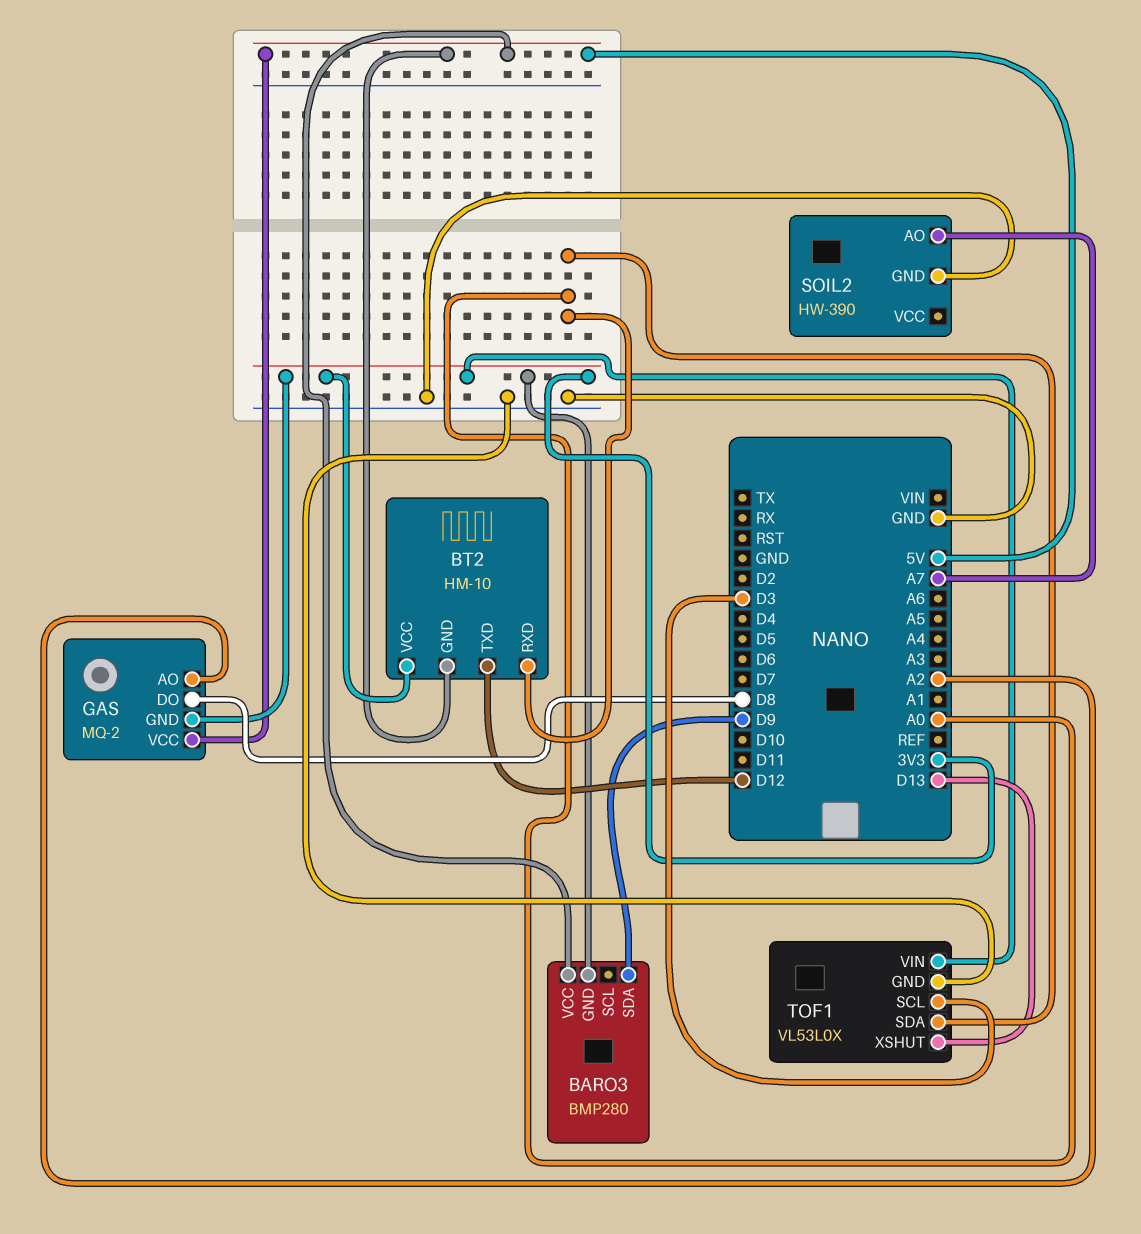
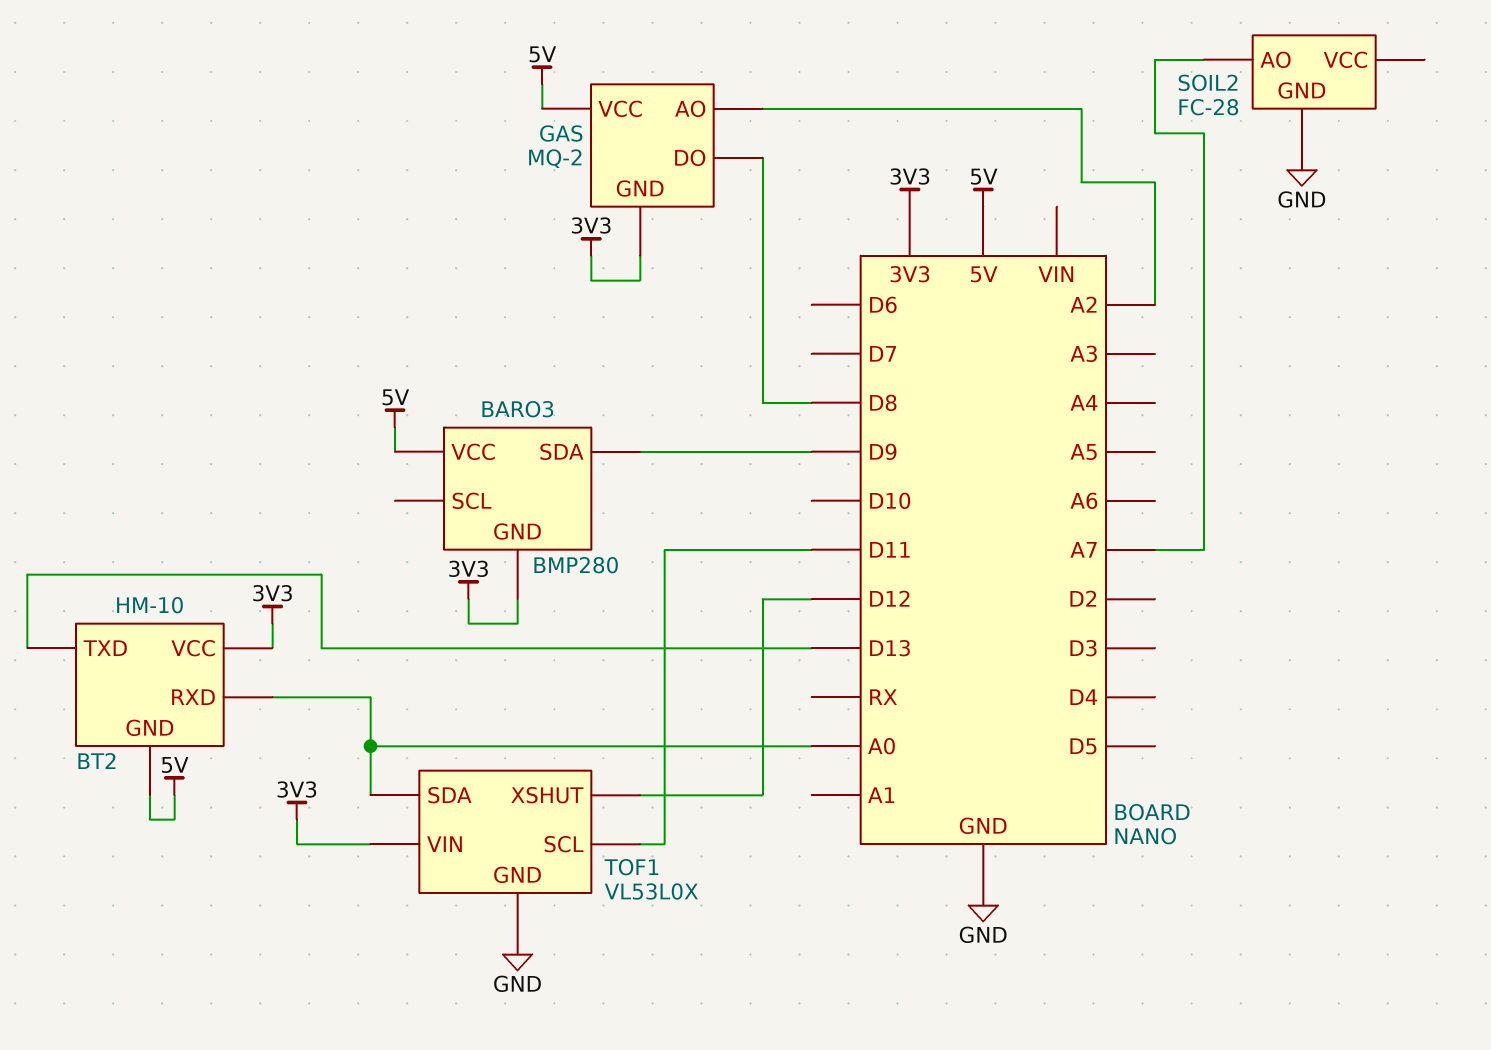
BT2 pin TXD: D12 -> D13
SOIL2: HW-390 -> FC-28
TOF1 pin SCL: D3 -> D11
TOF1 pin XSHUT: D13 -> D12

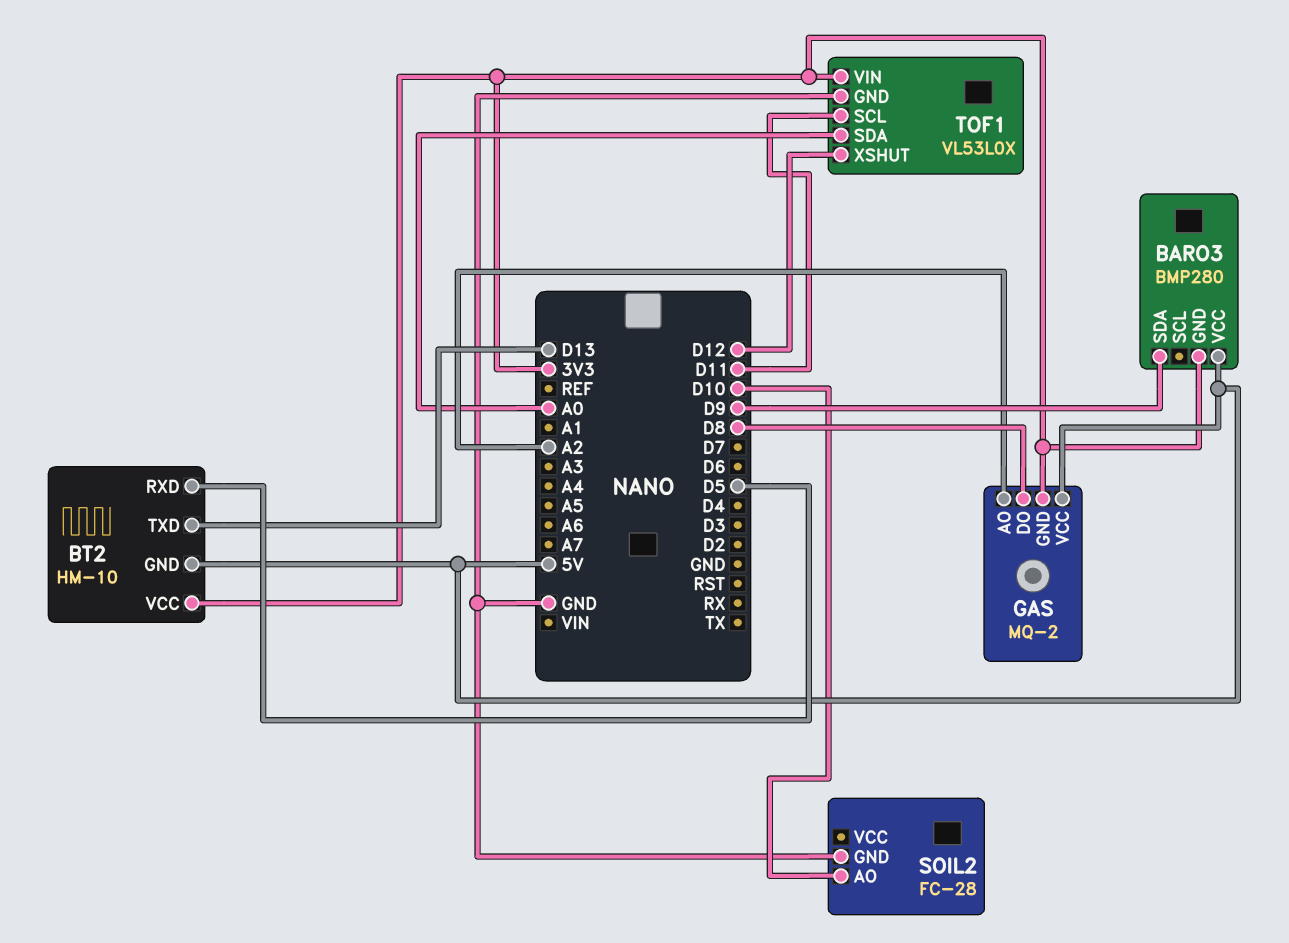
BT2 pin RXD: A0 -> D5
SOIL2 pin AO: A7 -> D10

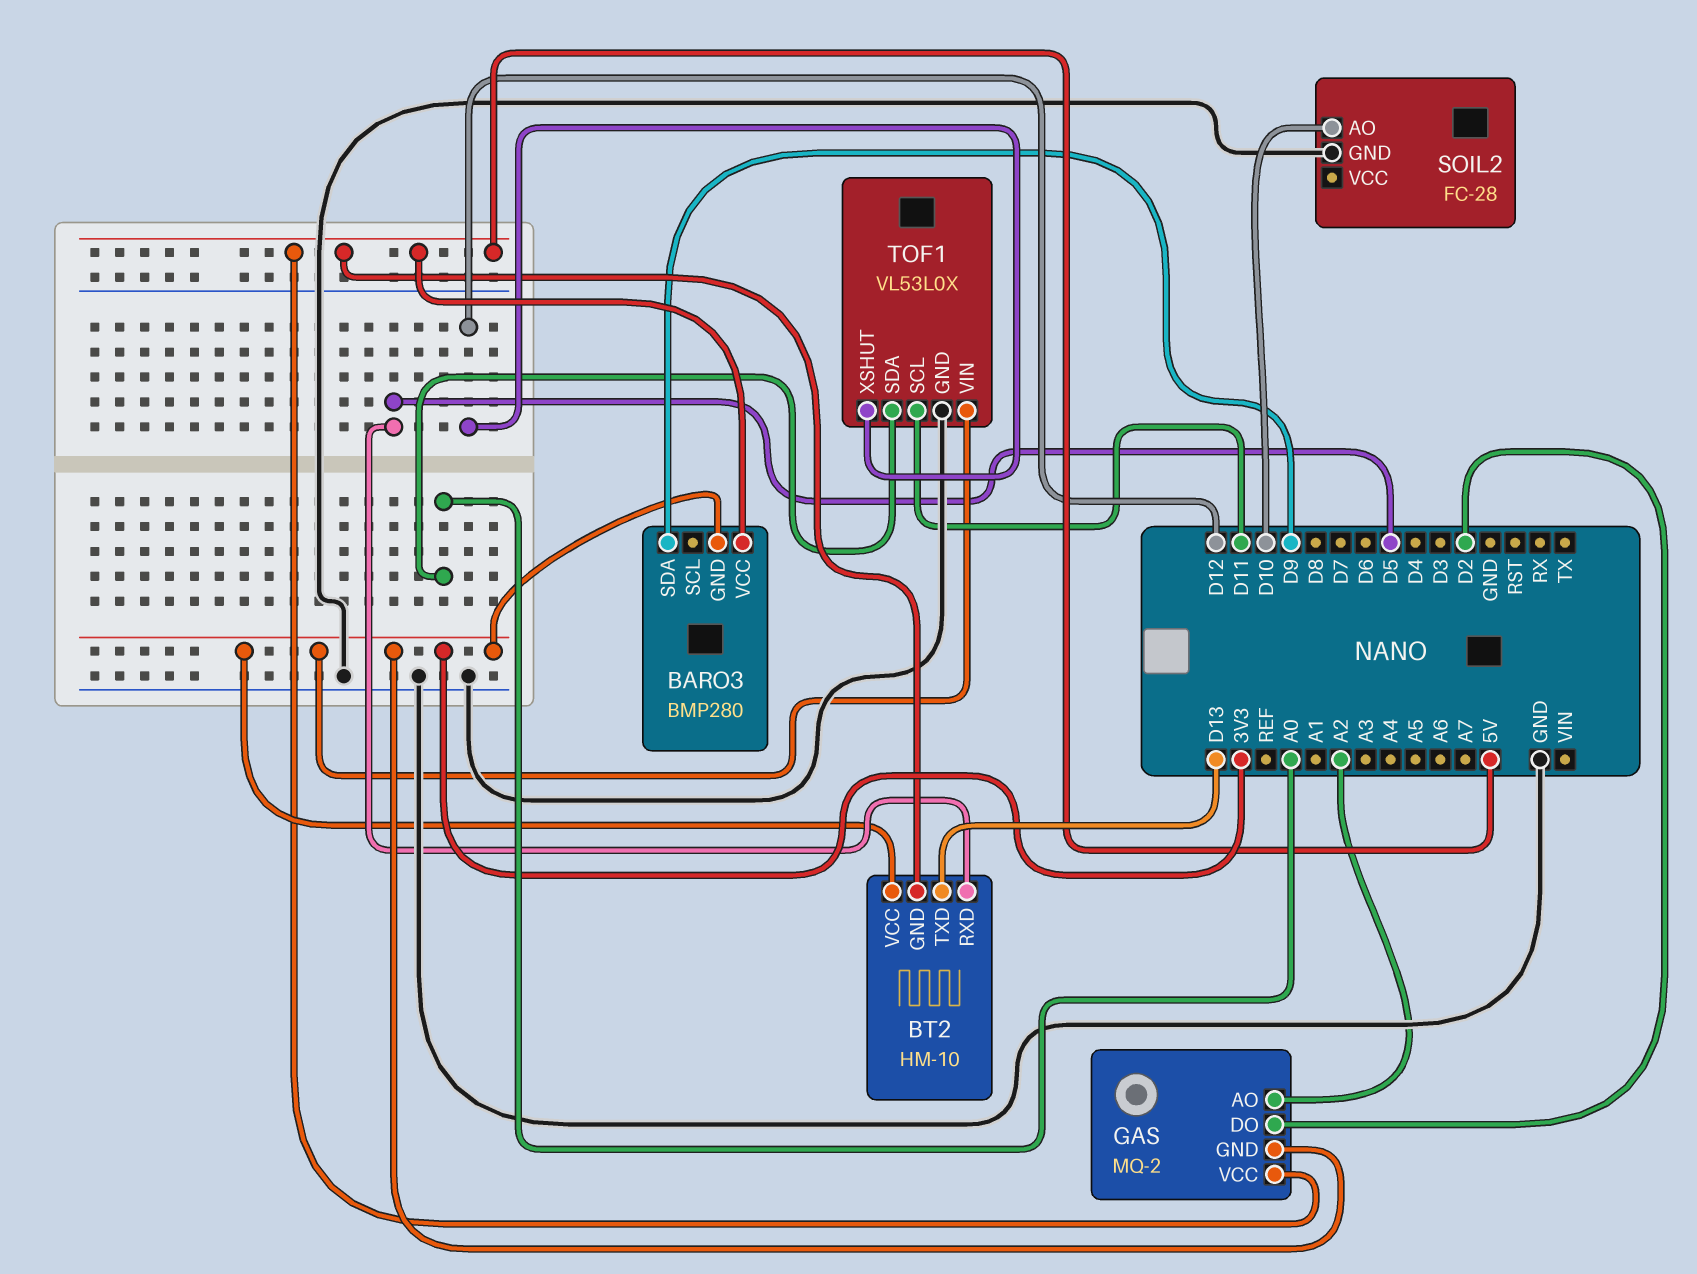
GAS pin DO: D8 -> D2

